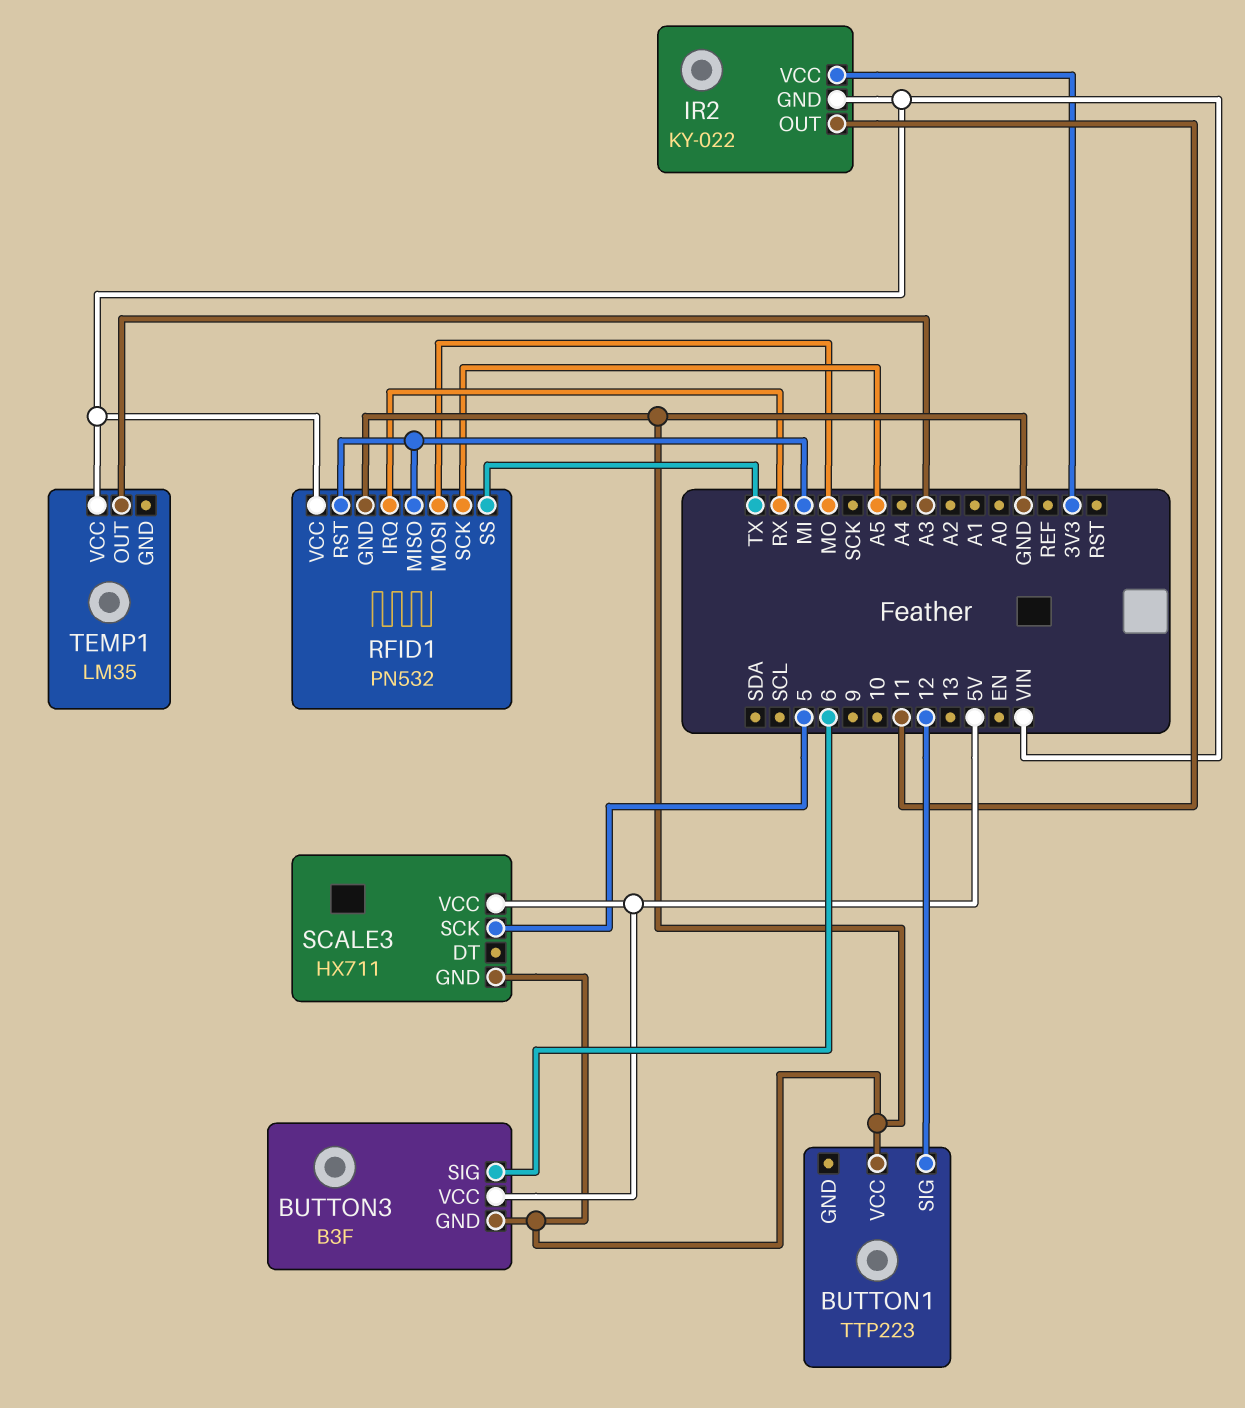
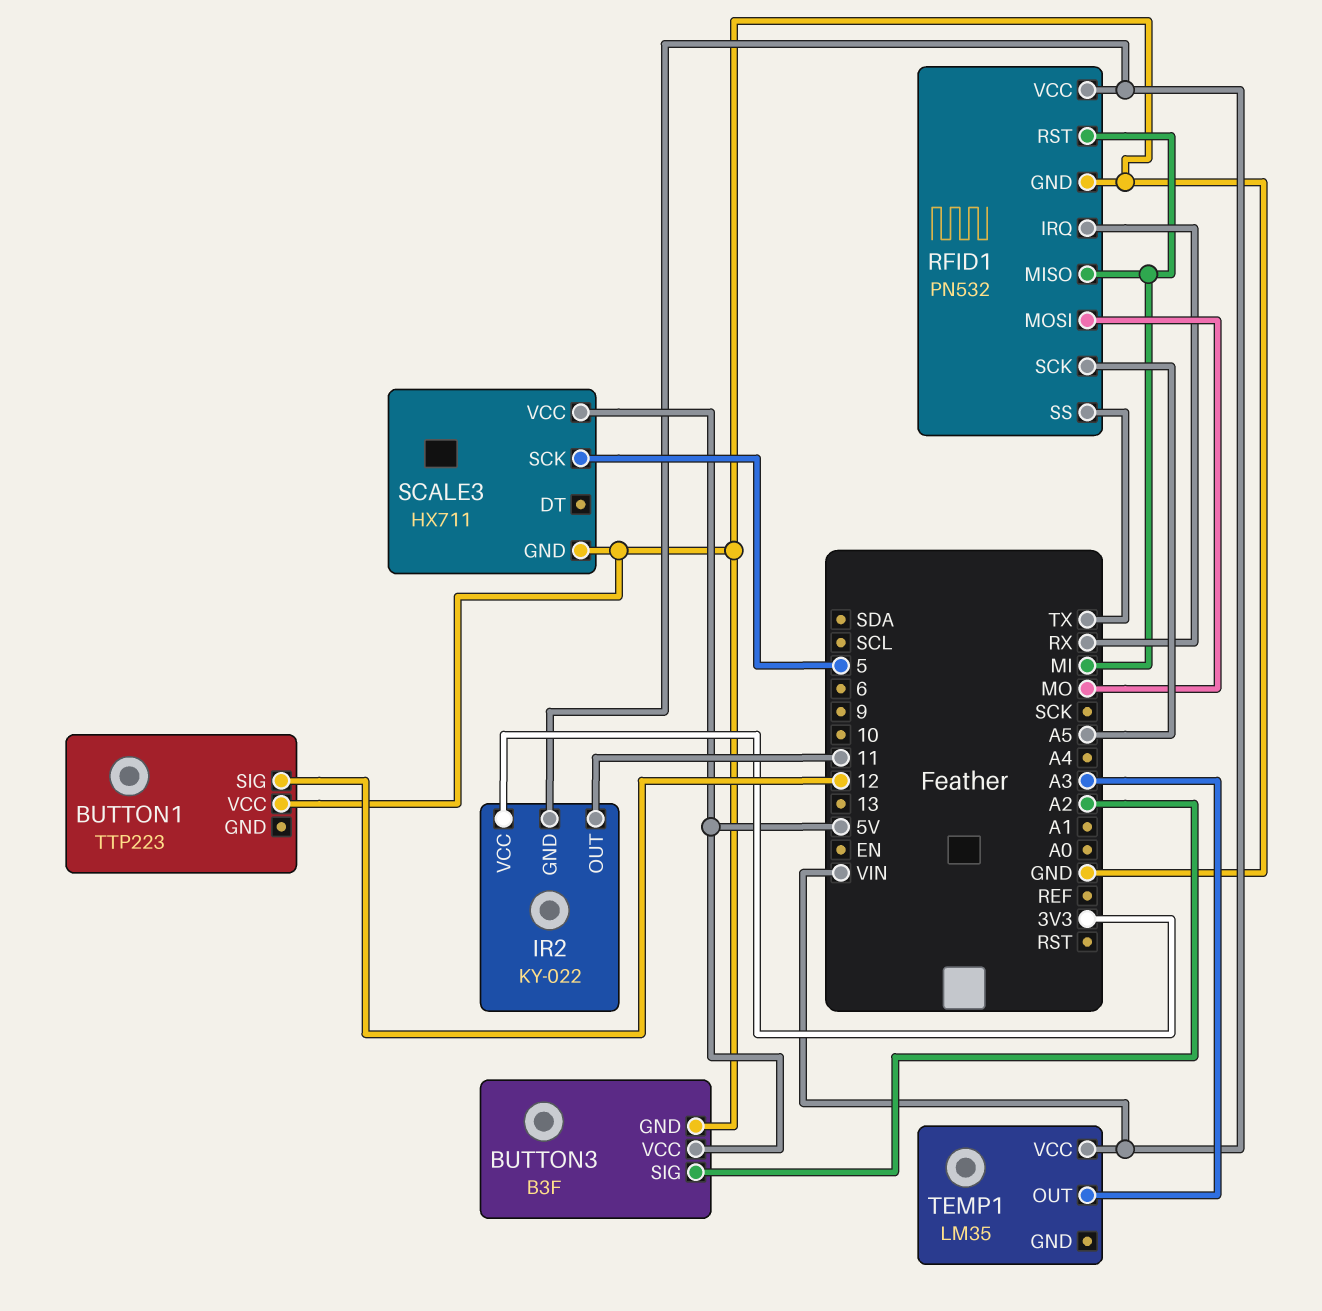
BUTTON3 pin SIG: 6 -> A2

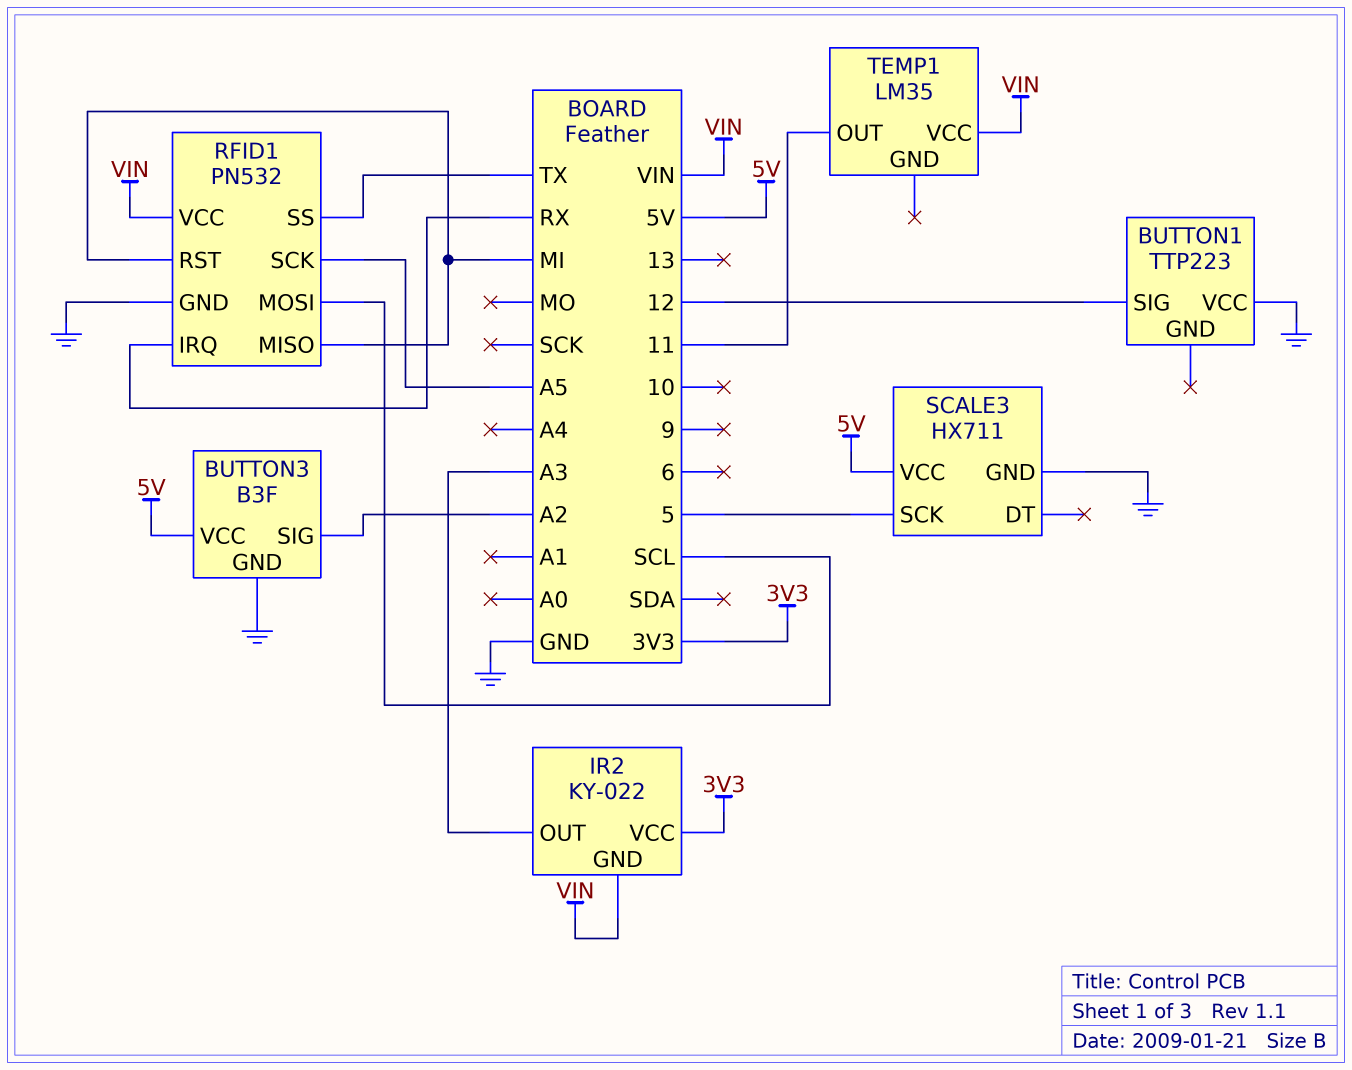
IR2 pin OUT: 11 -> A3
RFID1 pin MOSI: MO -> SCL
TEMP1 pin OUT: A3 -> 11

